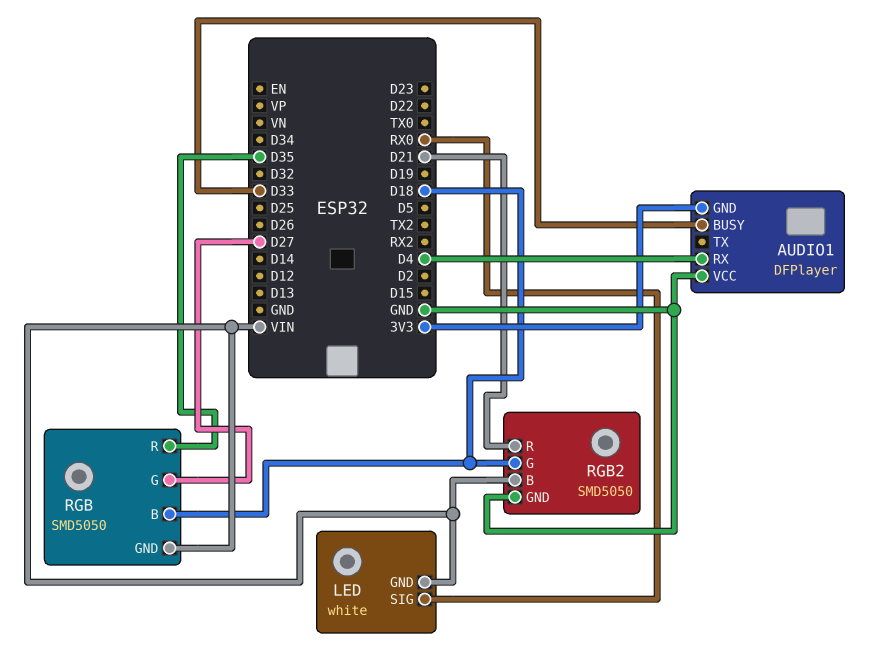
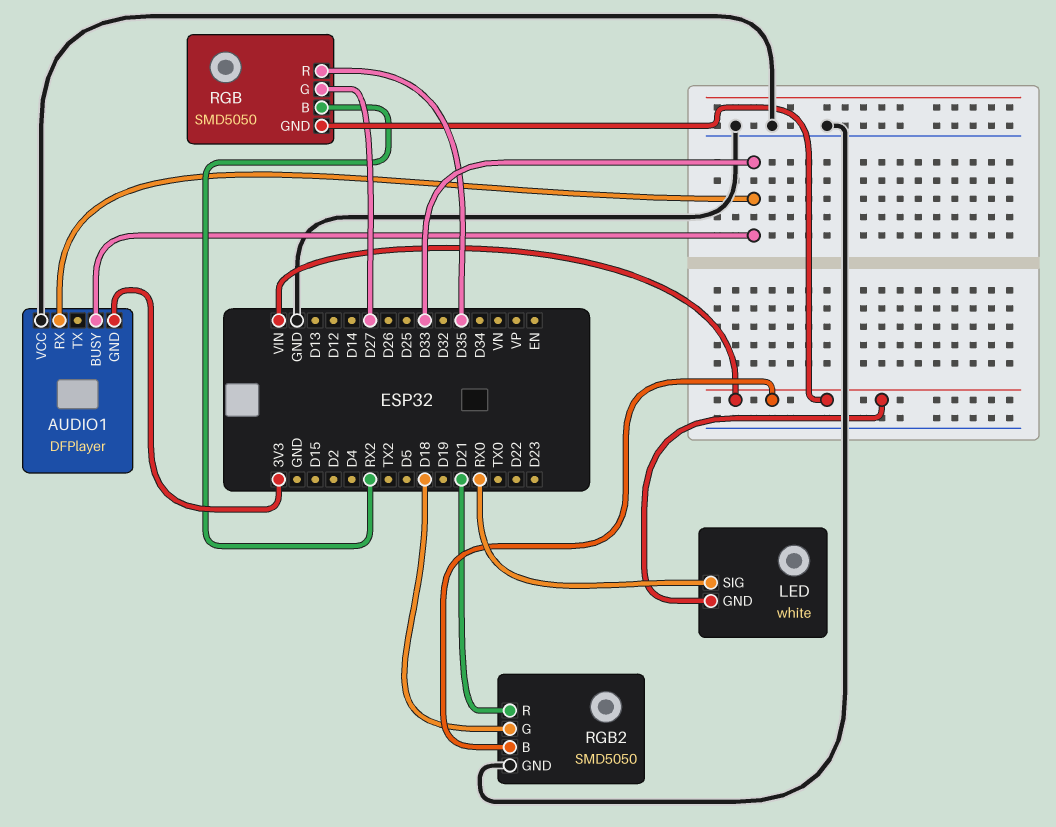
AUDIO1 pin RX: D4 -> D33
RGB pin B: D18 -> RX2

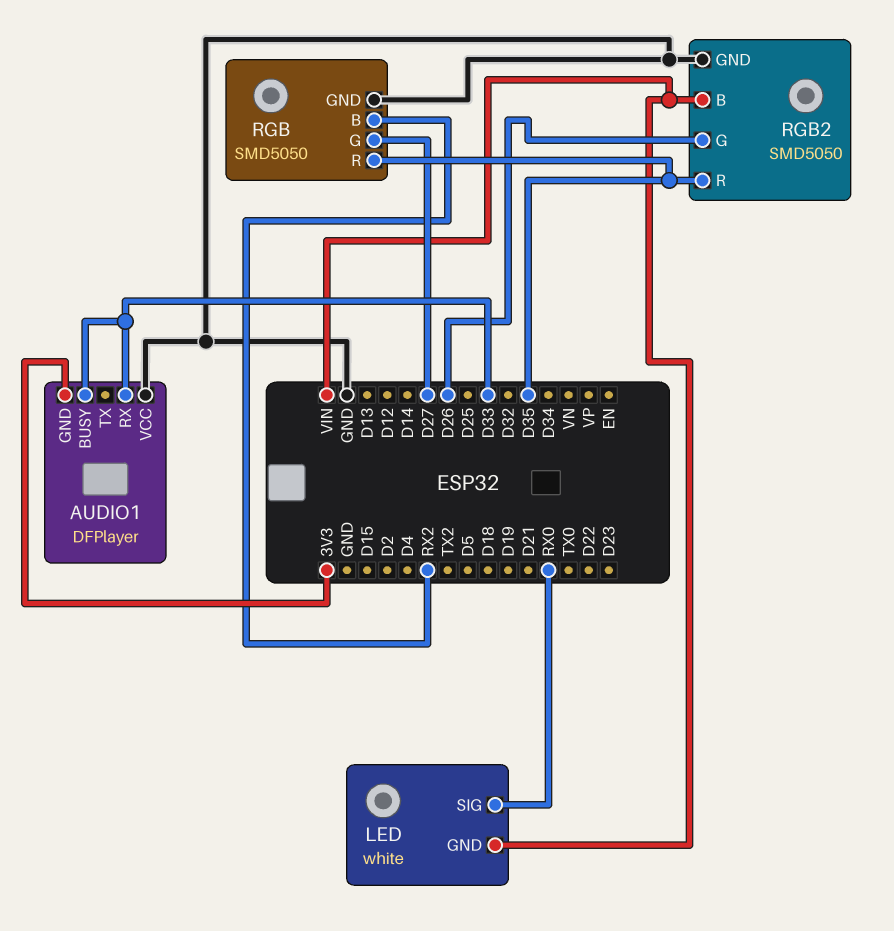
RGB pin GND: VIN -> GND
RGB2 pin G: D18 -> D26
RGB2 pin R: D21 -> D35

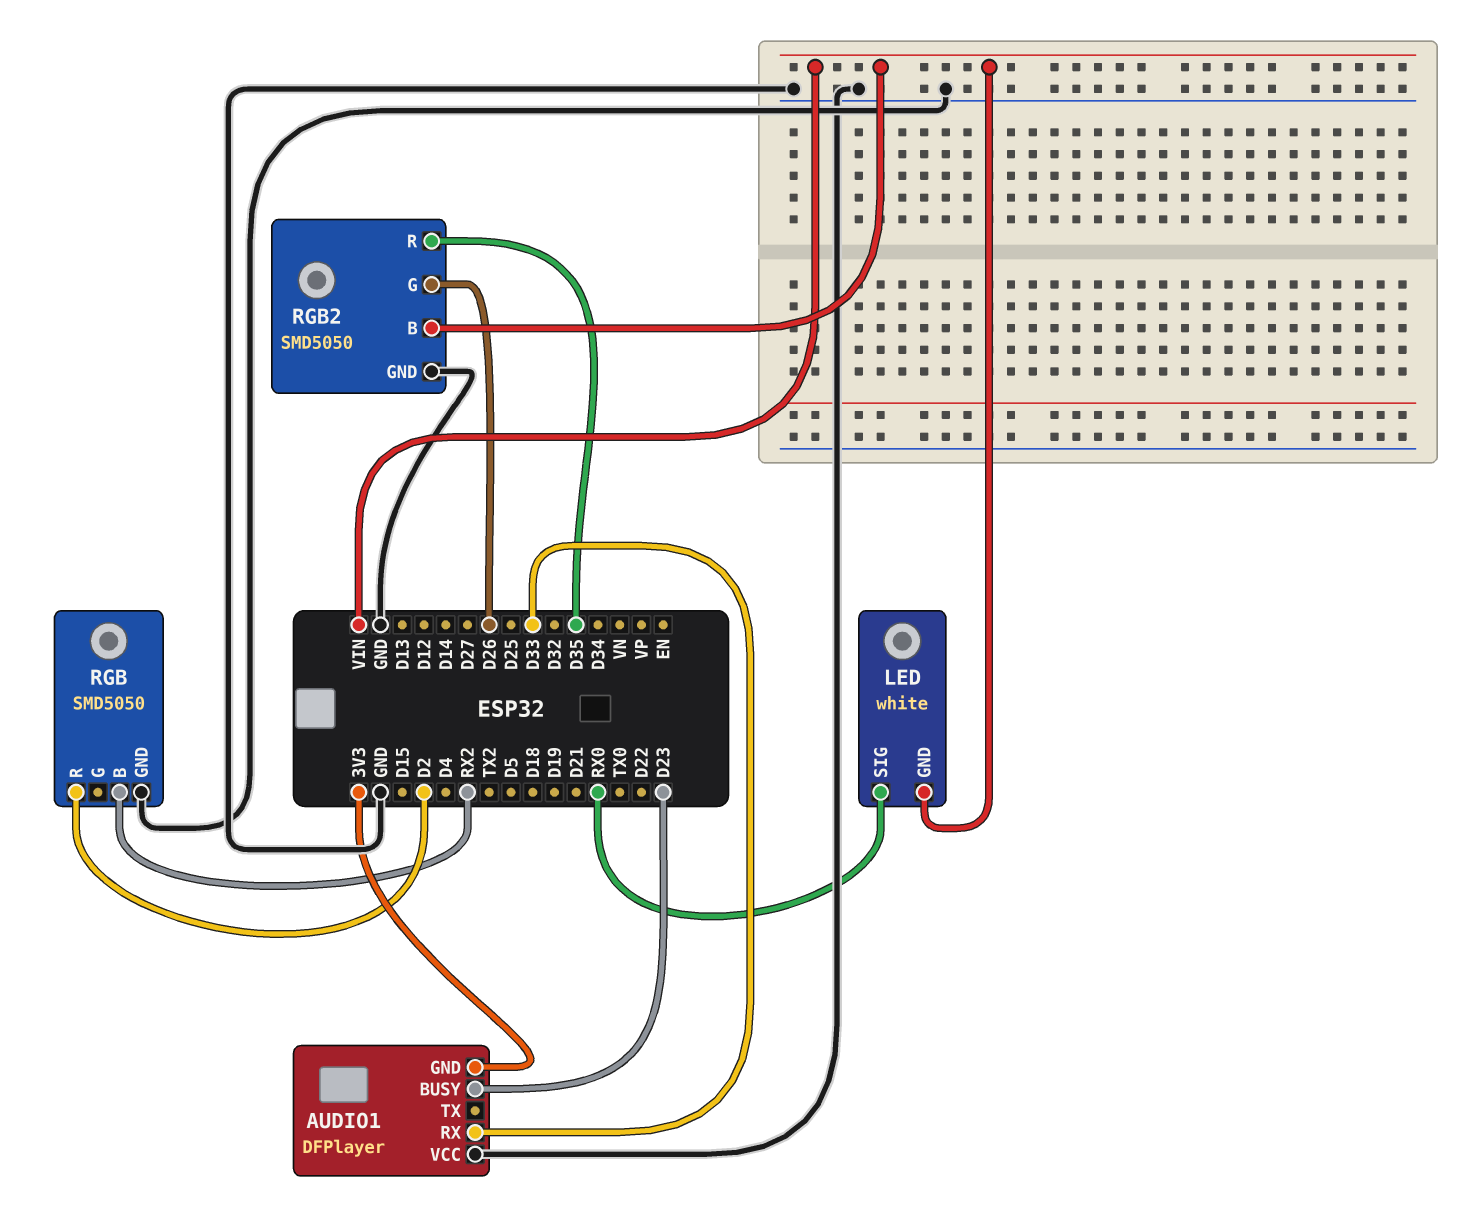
AUDIO1 pin BUSY: D33 -> D23
RGB pin G: D27 -> none
RGB pin R: D35 -> D2

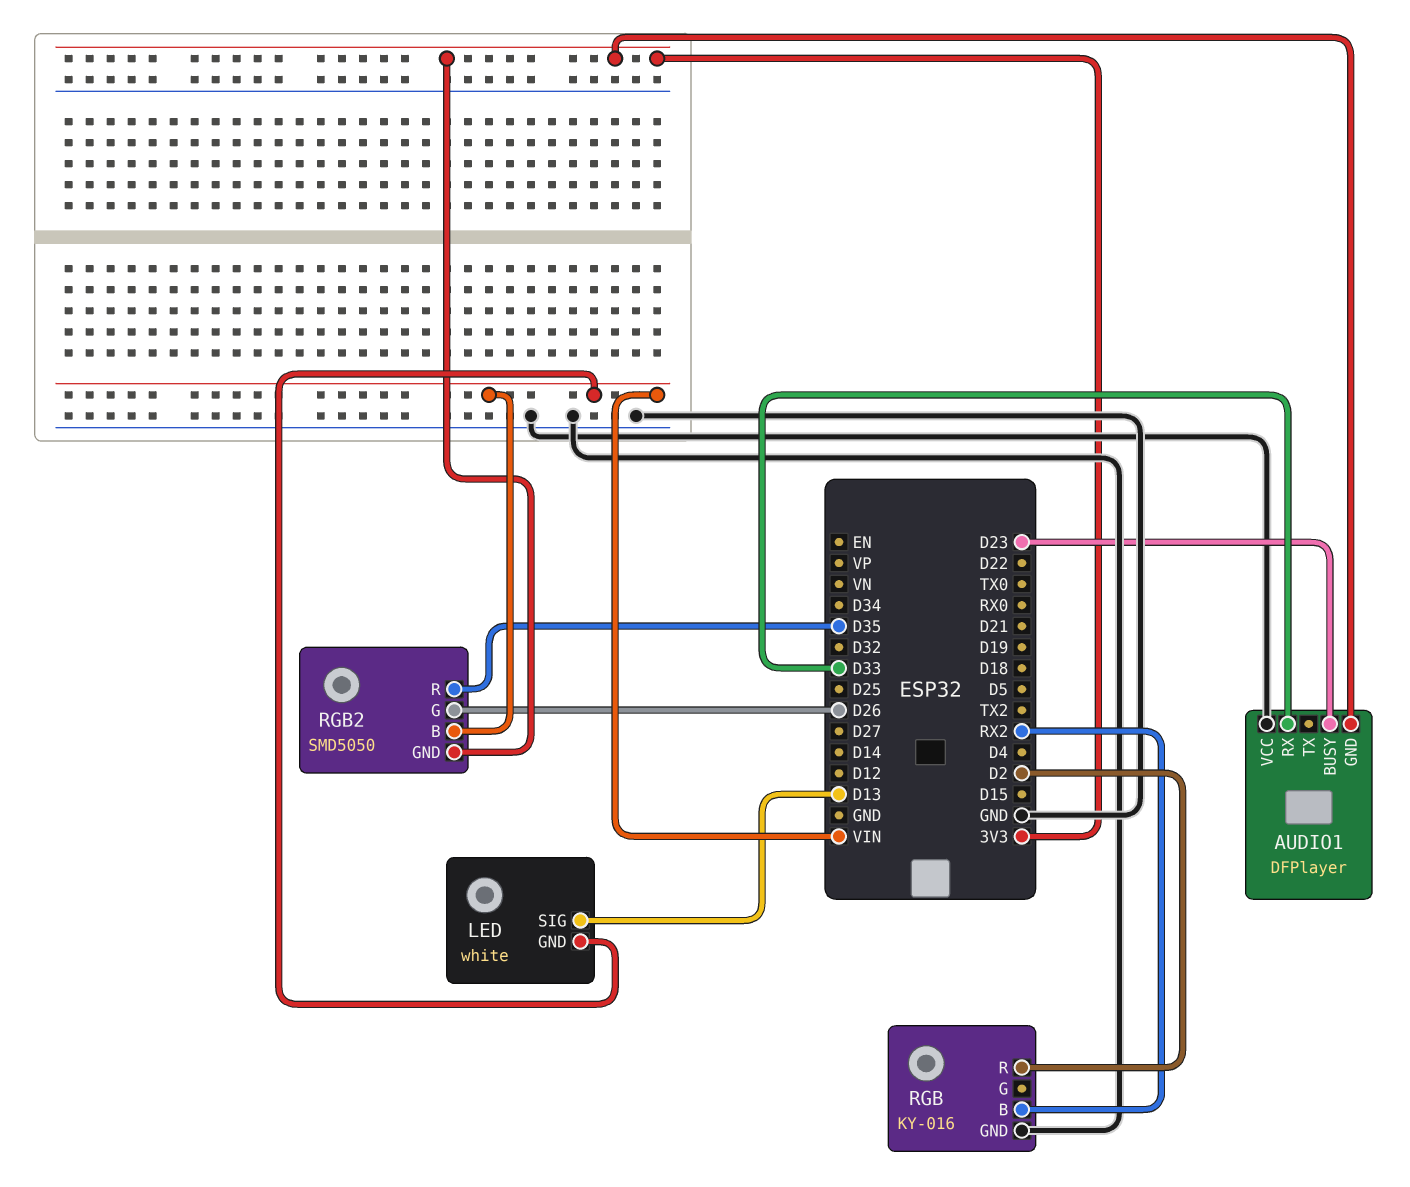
LED pin SIG: RX0 -> D13
RGB: SMD5050 -> KY-016
RGB2 pin GND: GND -> 3V3

